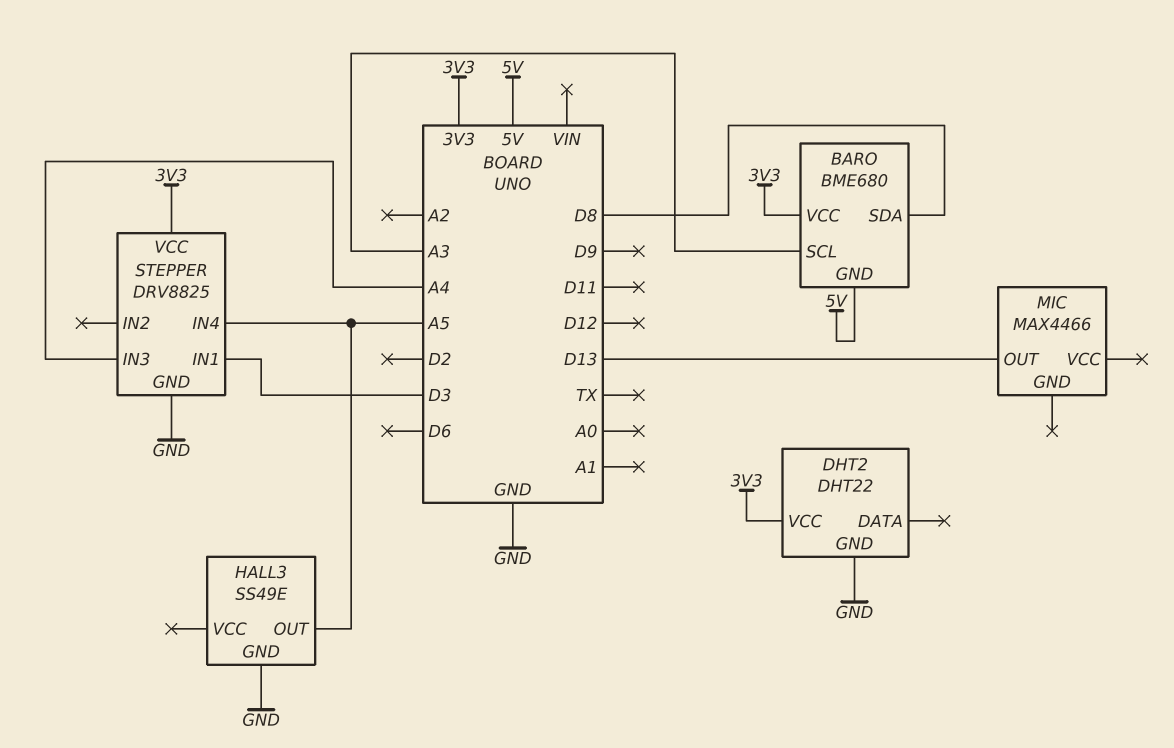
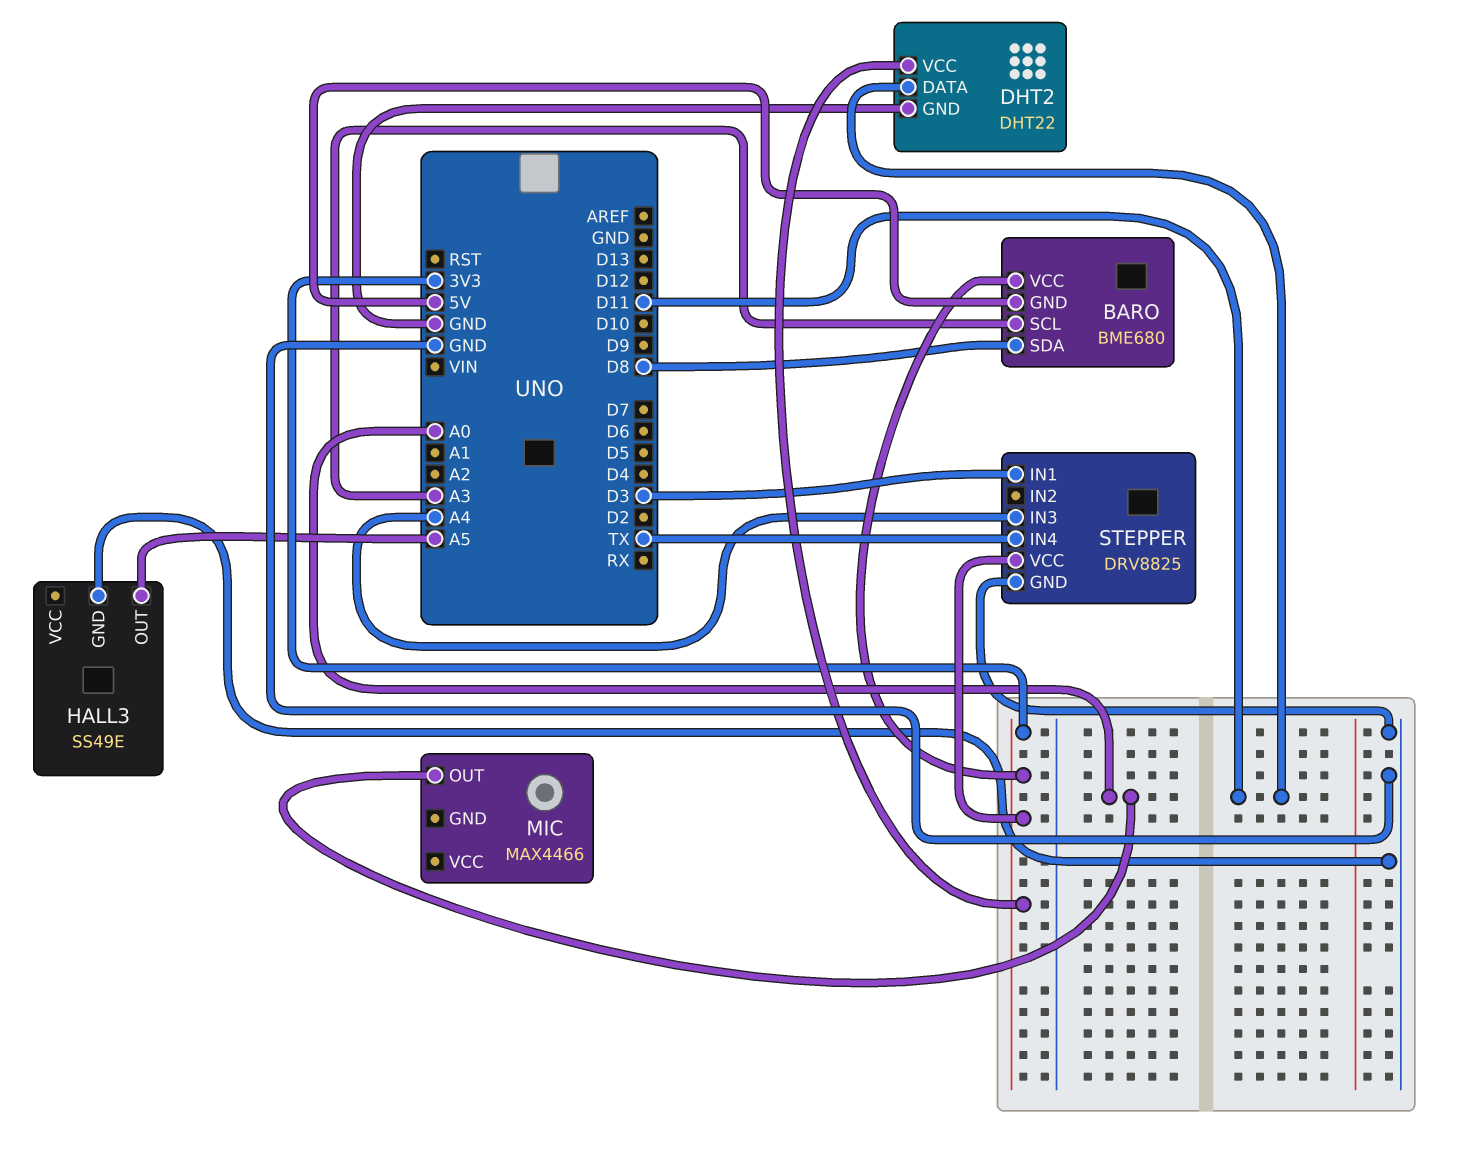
DHT2 pin DATA: none -> D11
MIC pin OUT: D13 -> A0
STEPPER pin IN4: A5 -> TX

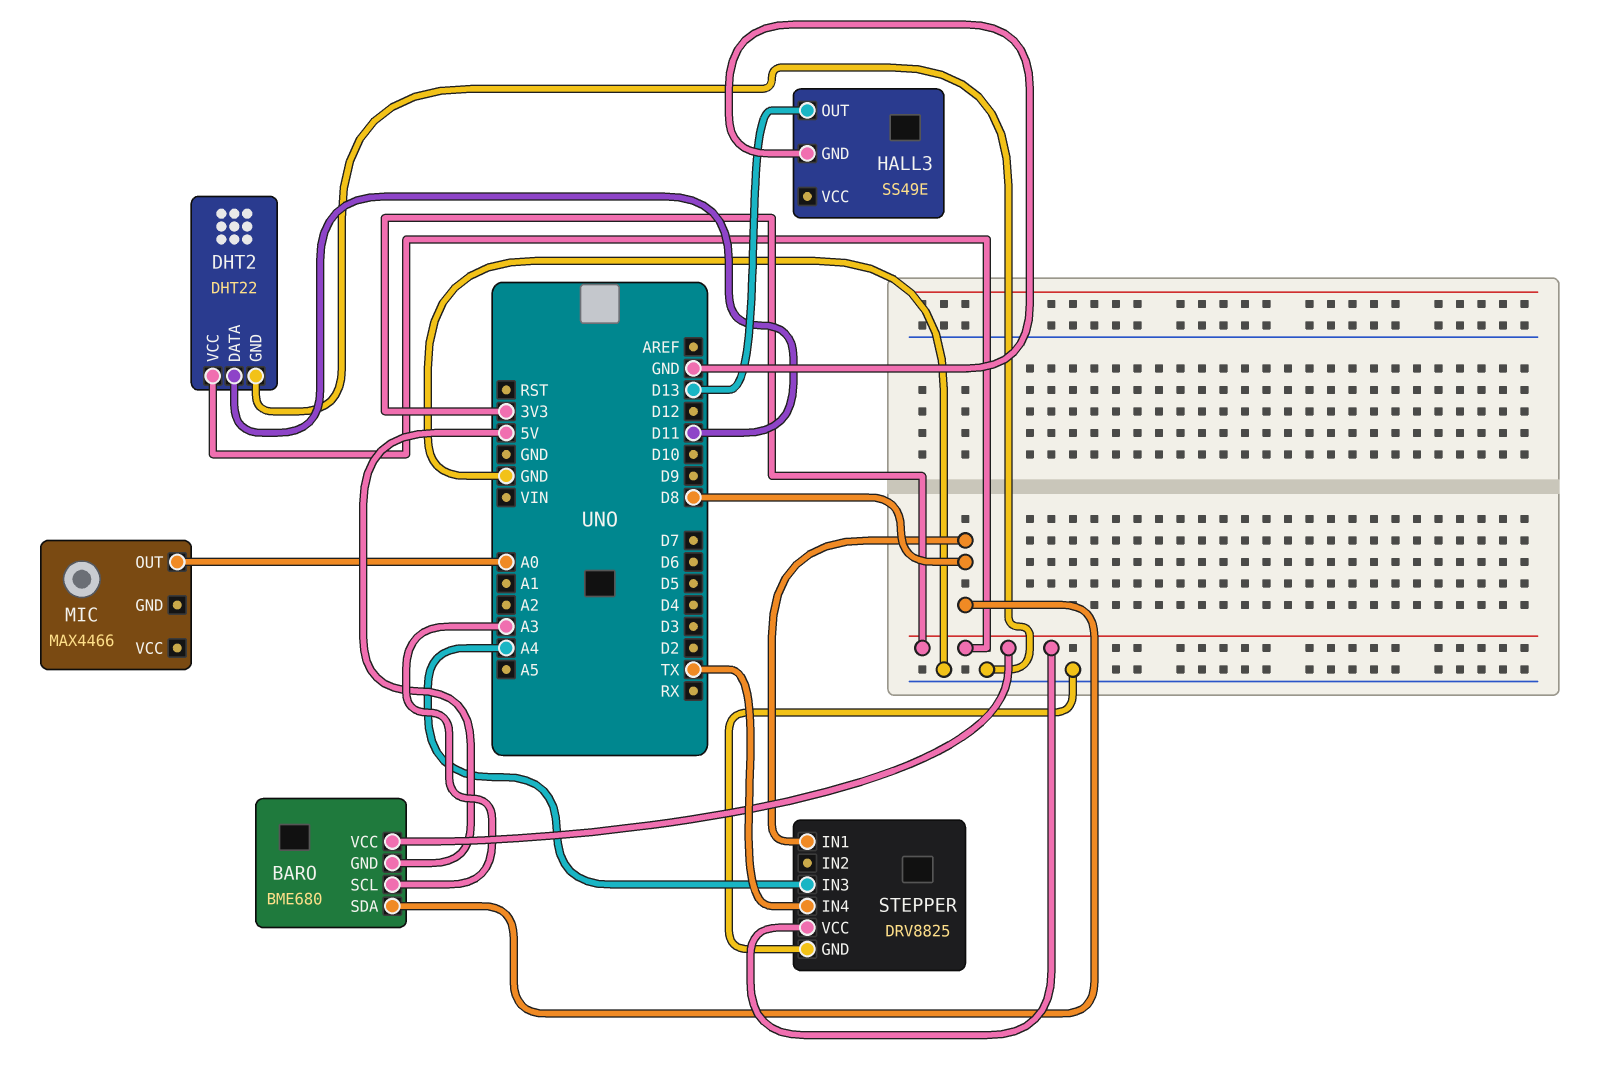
HALL3 pin OUT: A5 -> D13
STEPPER pin IN1: D3 -> D8

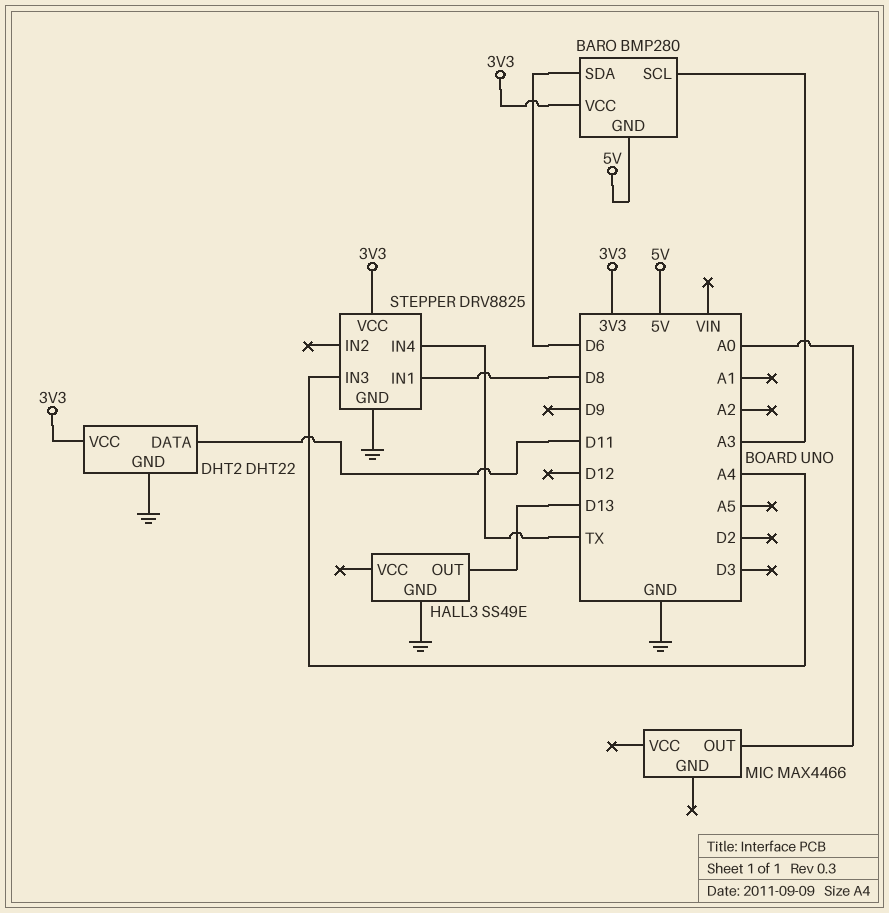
BARO: BME680 -> BMP280
BARO pin SDA: D8 -> D6

